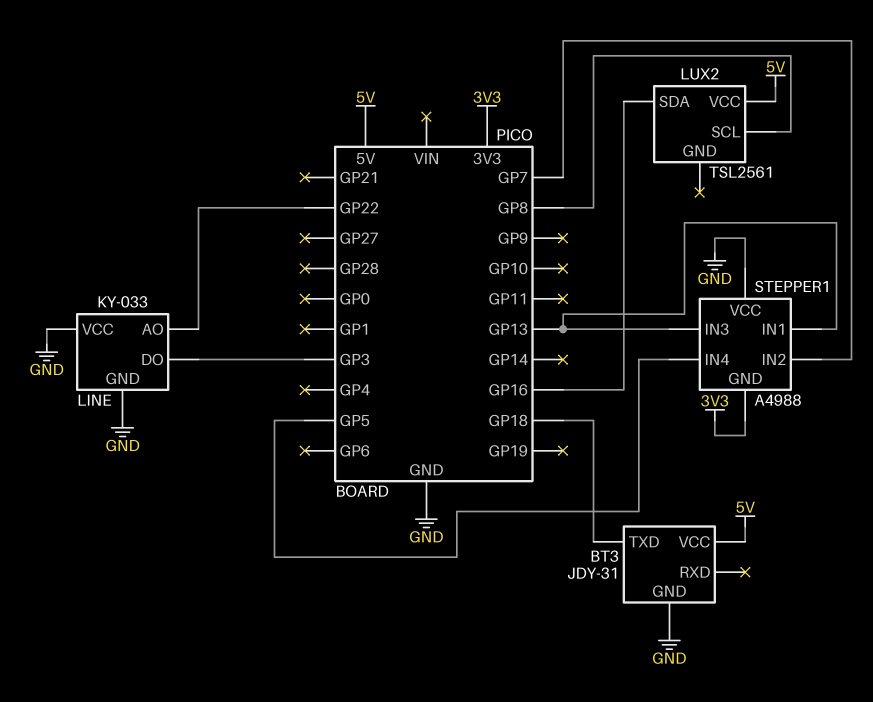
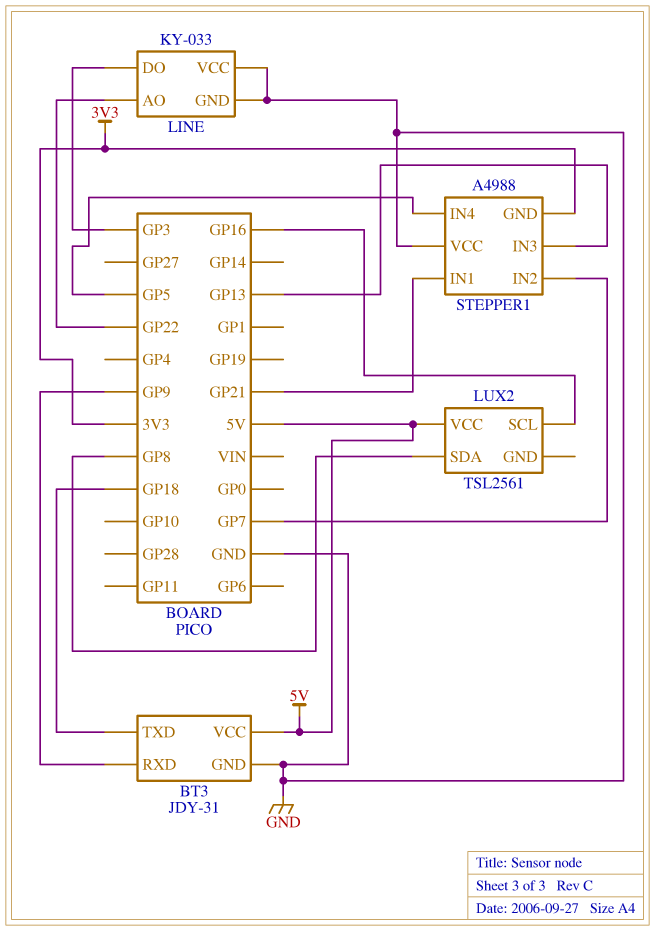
BT3 pin RXD: none -> GP9
LUX2 pin SCL: GP8 -> GP16
LUX2 pin SDA: GP16 -> GP8
STEPPER1 pin IN1: GP13 -> GP21

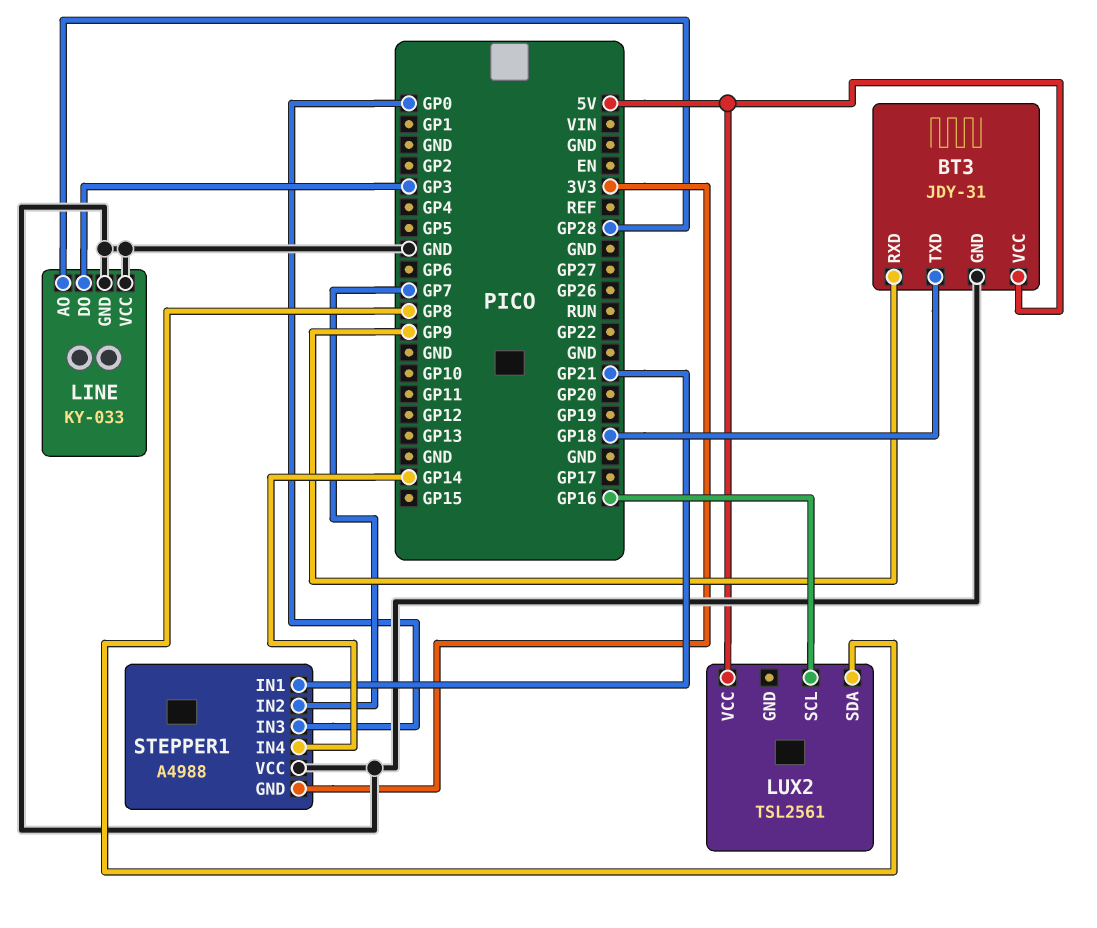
LINE pin AO: GP22 -> GP28
STEPPER1 pin IN3: GP13 -> GP0
STEPPER1 pin IN4: GP5 -> GP14

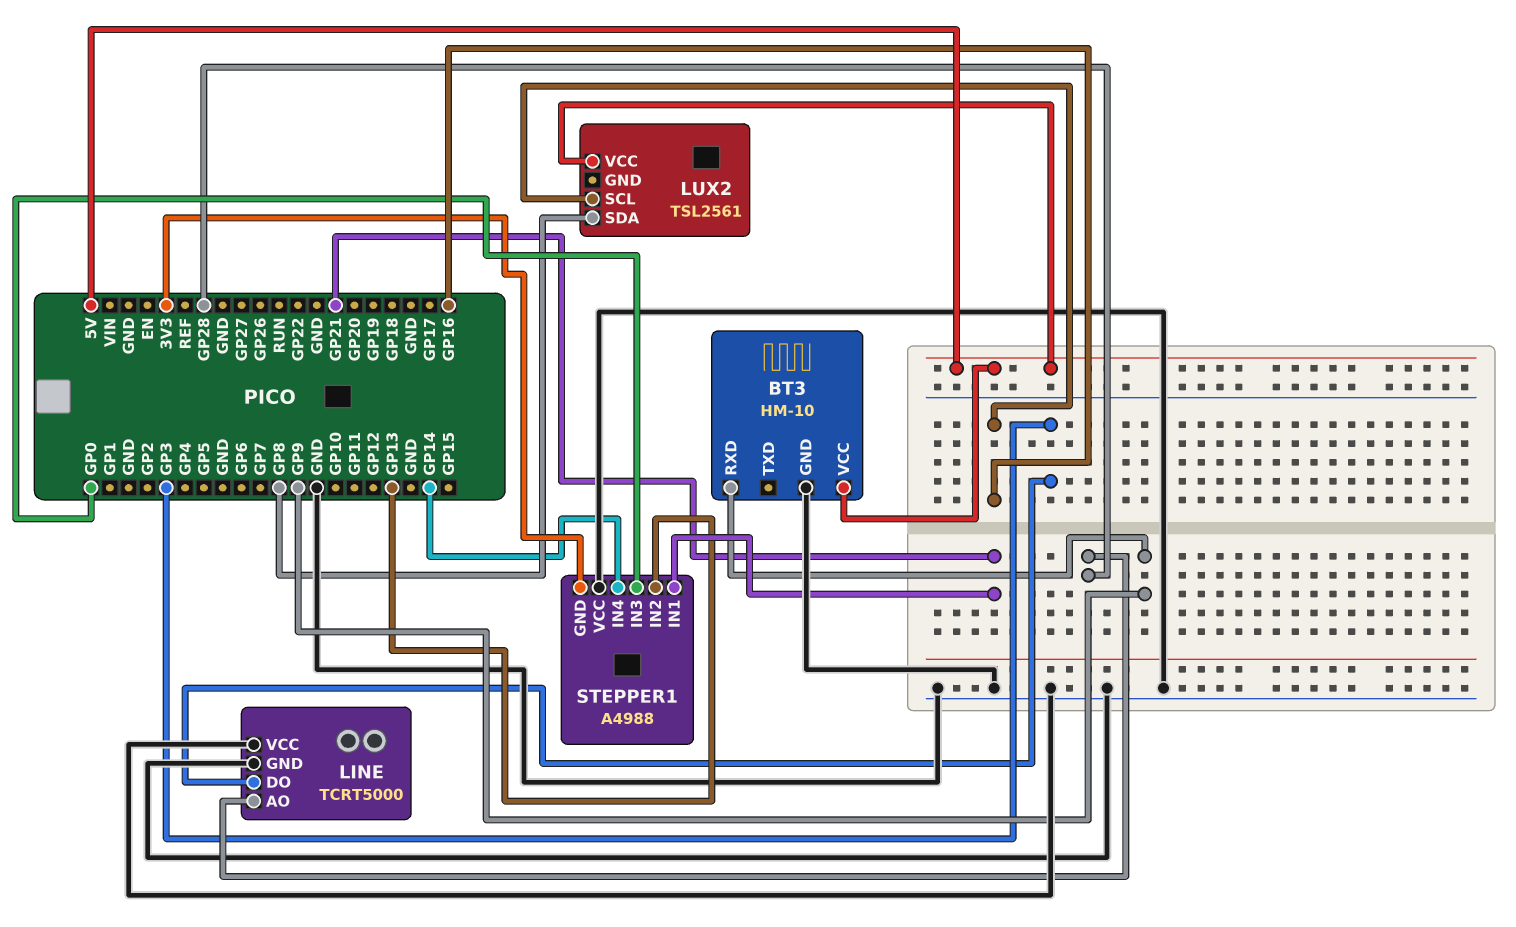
BT3: JDY-31 -> HM-10
BT3 pin TXD: GP18 -> none
LINE: KY-033 -> TCRT5000
STEPPER1 pin IN2: GP7 -> GP13

